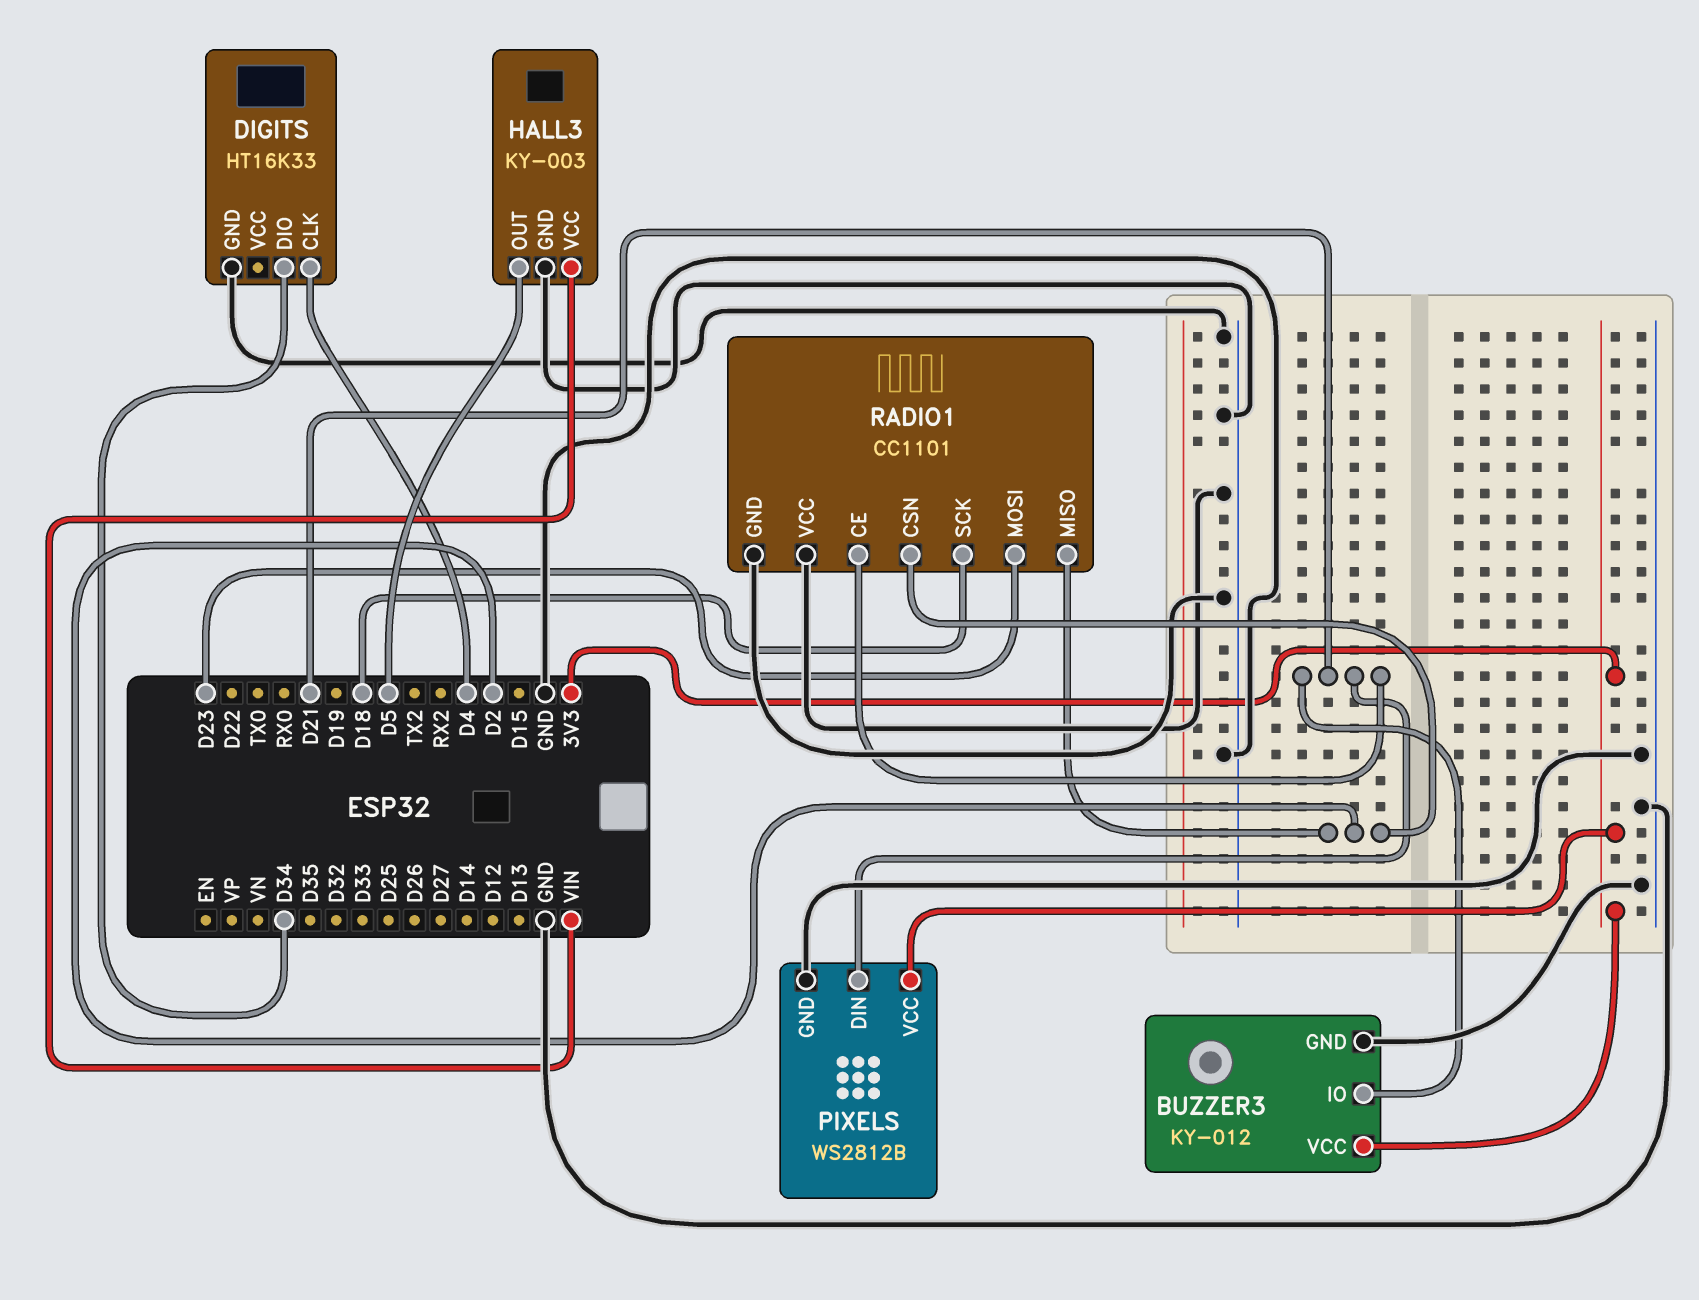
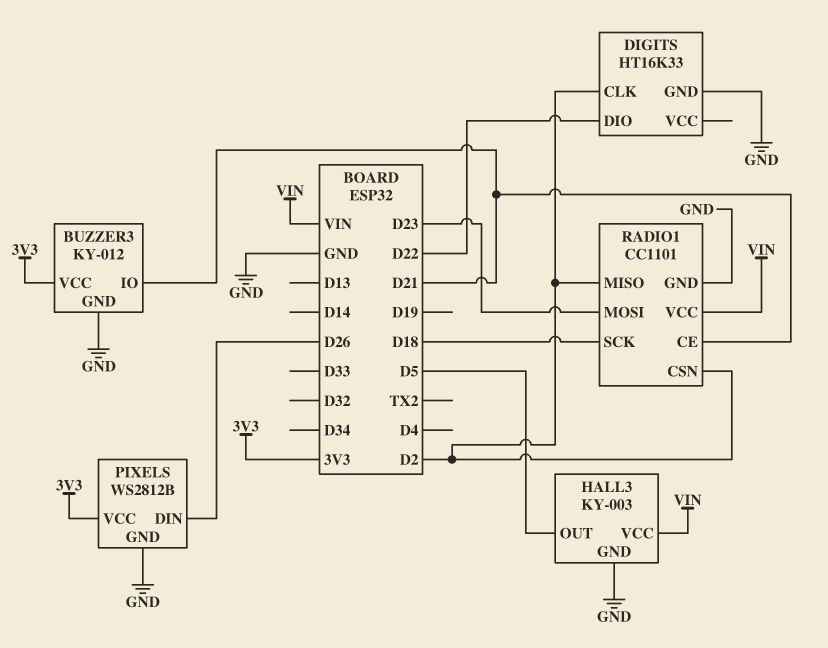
DIGITS pin CLK: D4 -> D2
DIGITS pin DIO: D34 -> D22
PIXELS pin DIN: D21 -> D26
RADIO1 pin VCC: GND -> VIN

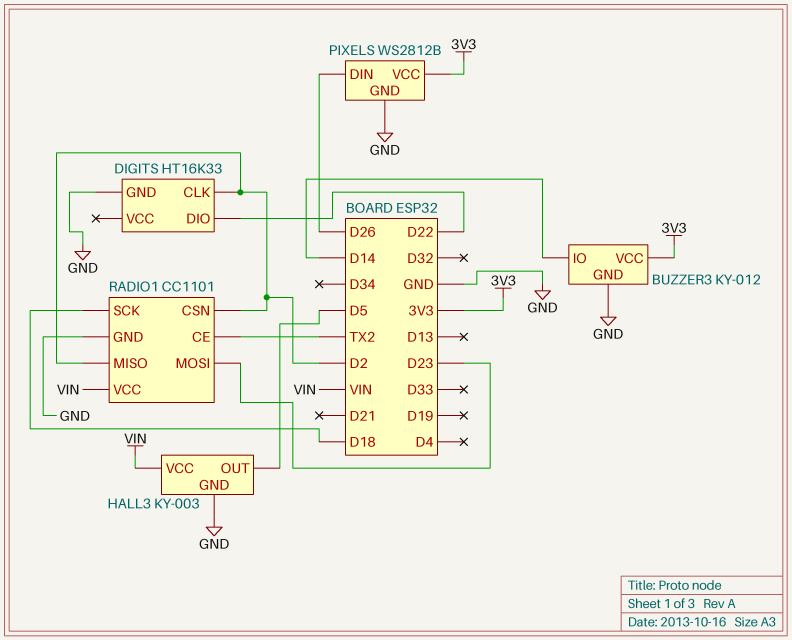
BUZZER3 pin IO: D21 -> D14
RADIO1 pin CE: D21 -> TX2

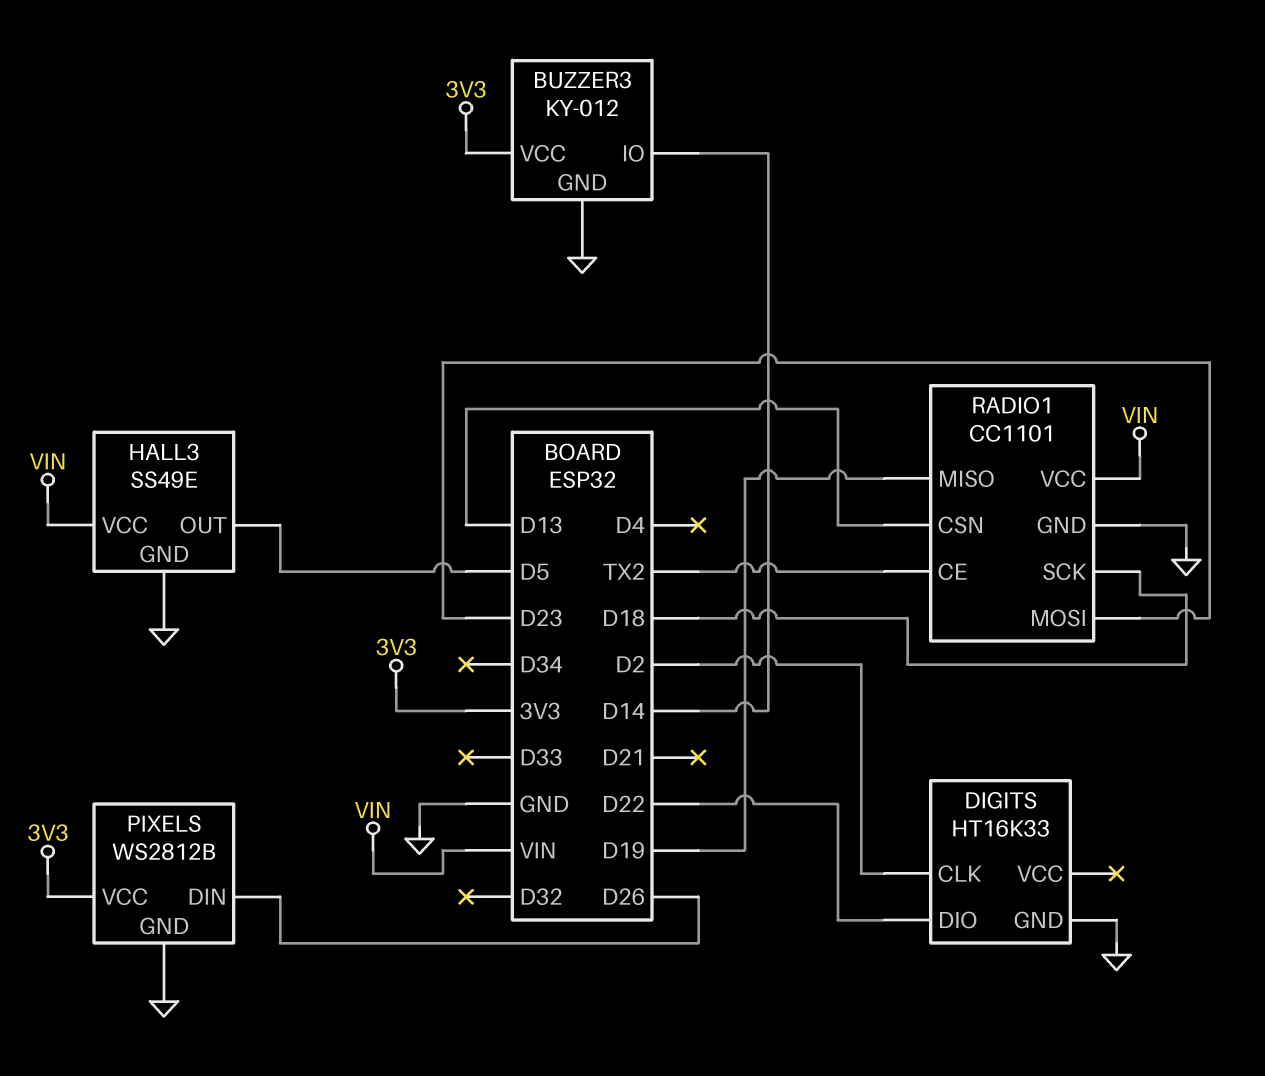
HALL3: KY-003 -> SS49E
RADIO1 pin CSN: D2 -> D13
RADIO1 pin MISO: D2 -> D19

